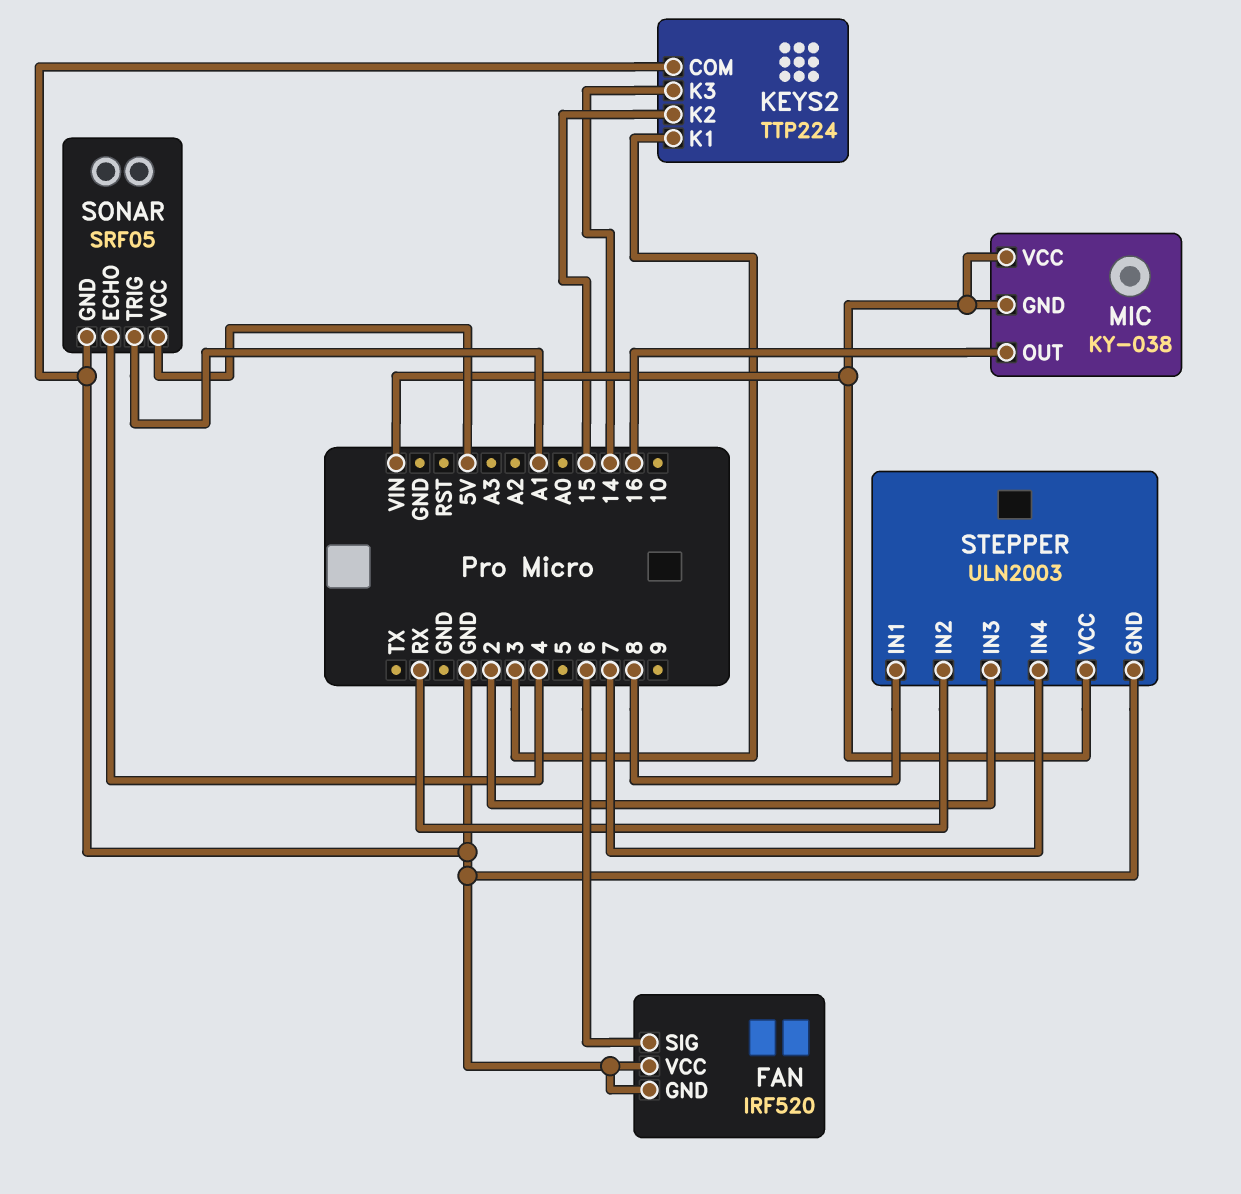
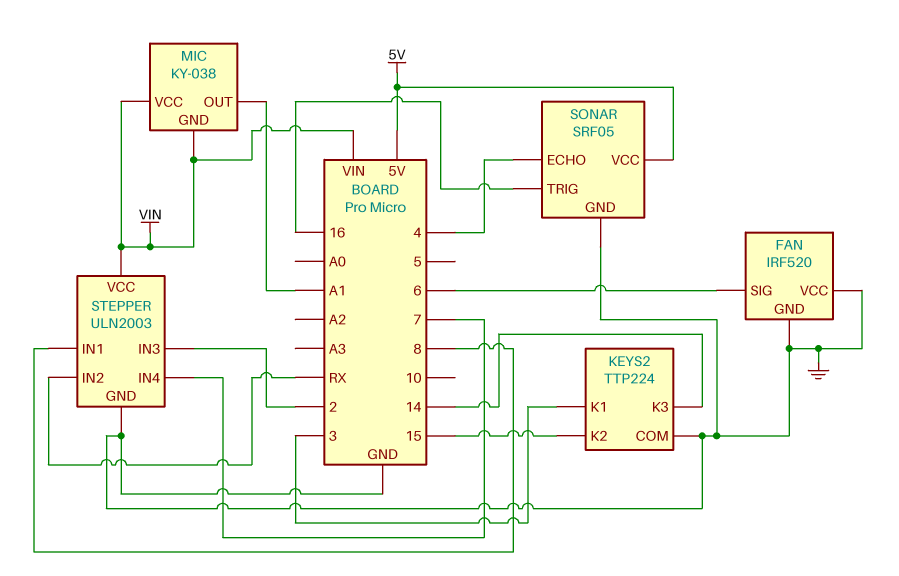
MIC pin OUT: 16 -> A1
SONAR pin TRIG: A1 -> 16

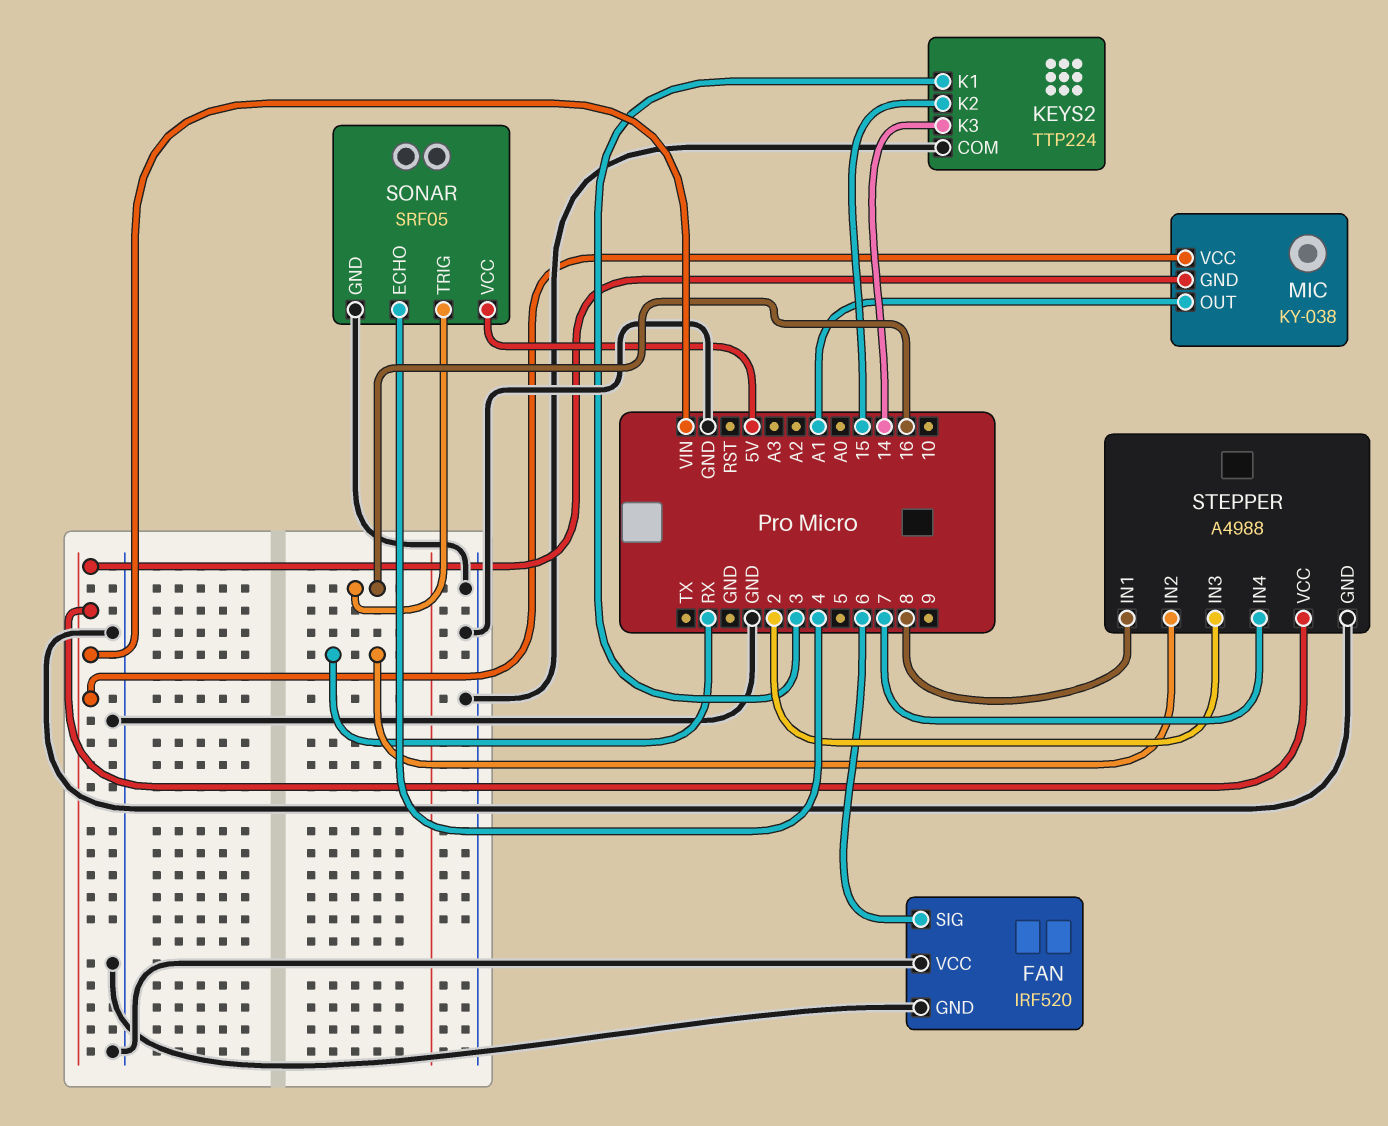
STEPPER: ULN2003 -> A4988

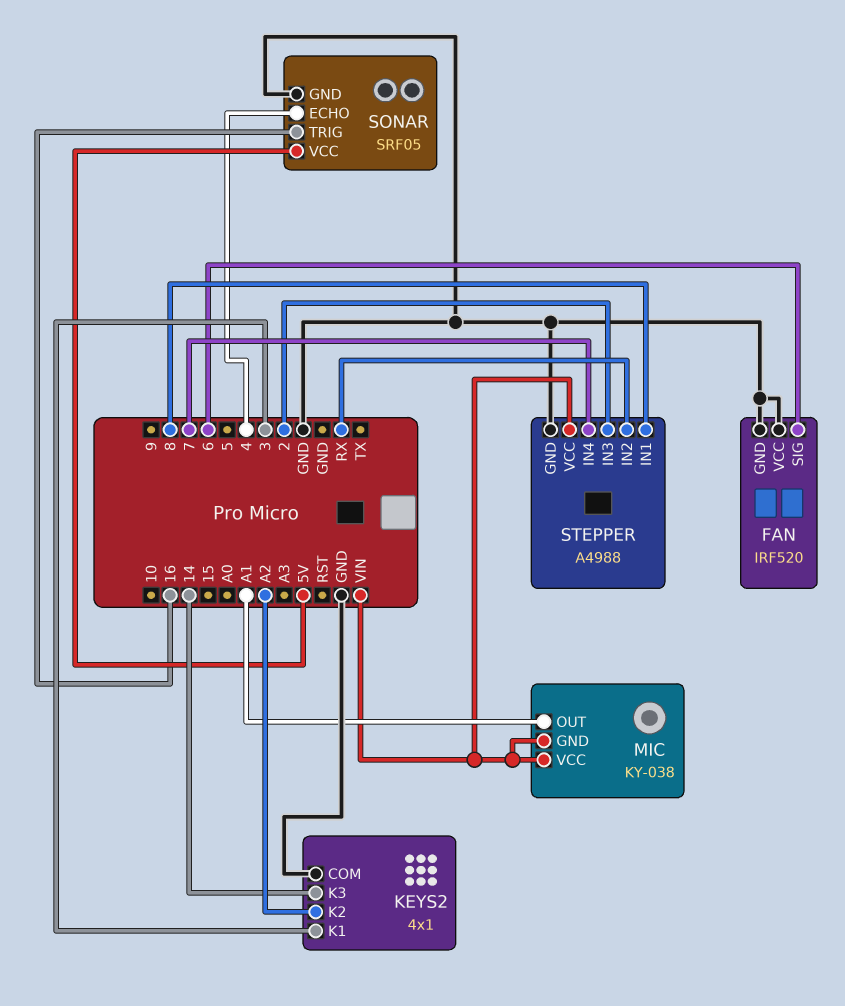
KEYS2: TTP224 -> 4x1
KEYS2 pin K2: 15 -> A2

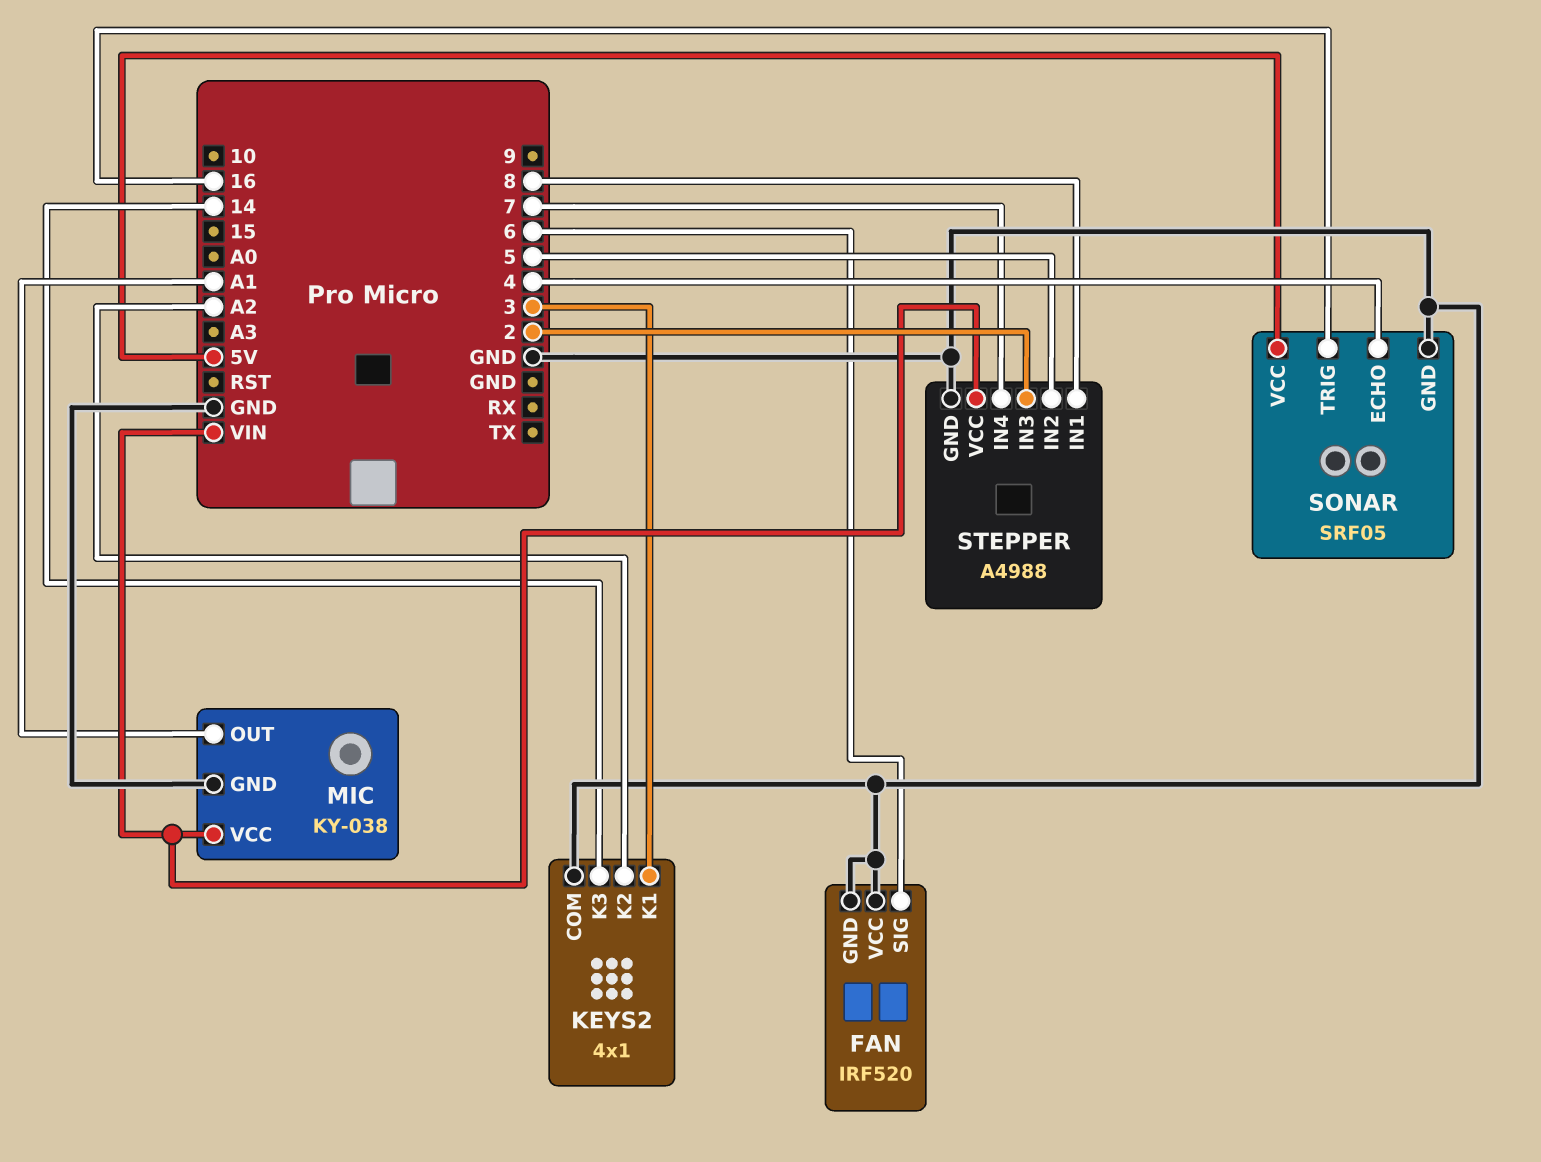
MIC pin GND: VIN -> GND
STEPPER pin IN2: RX -> 5

